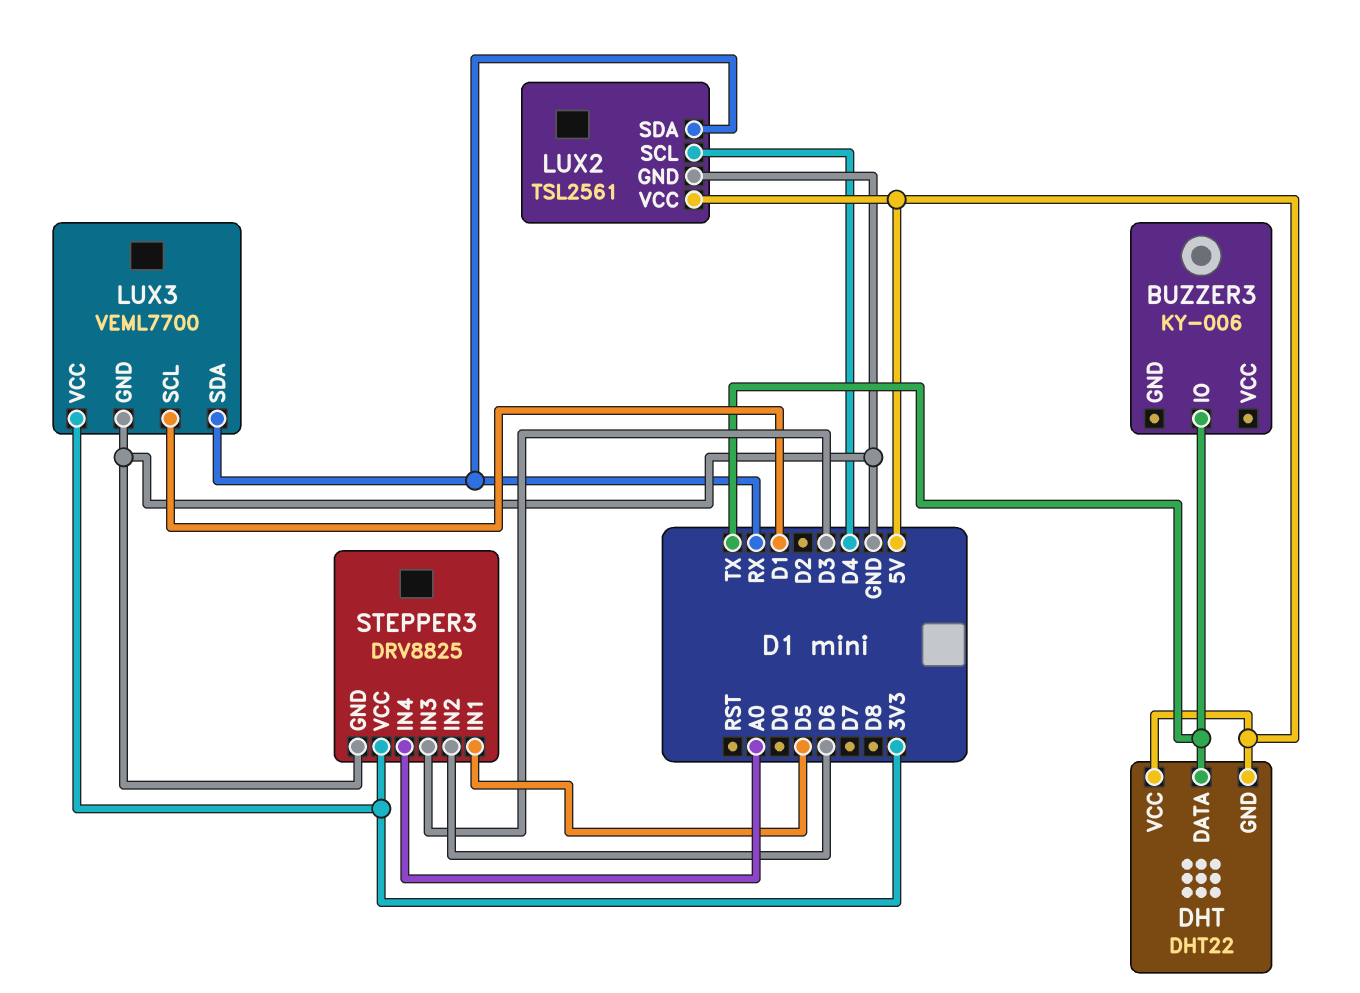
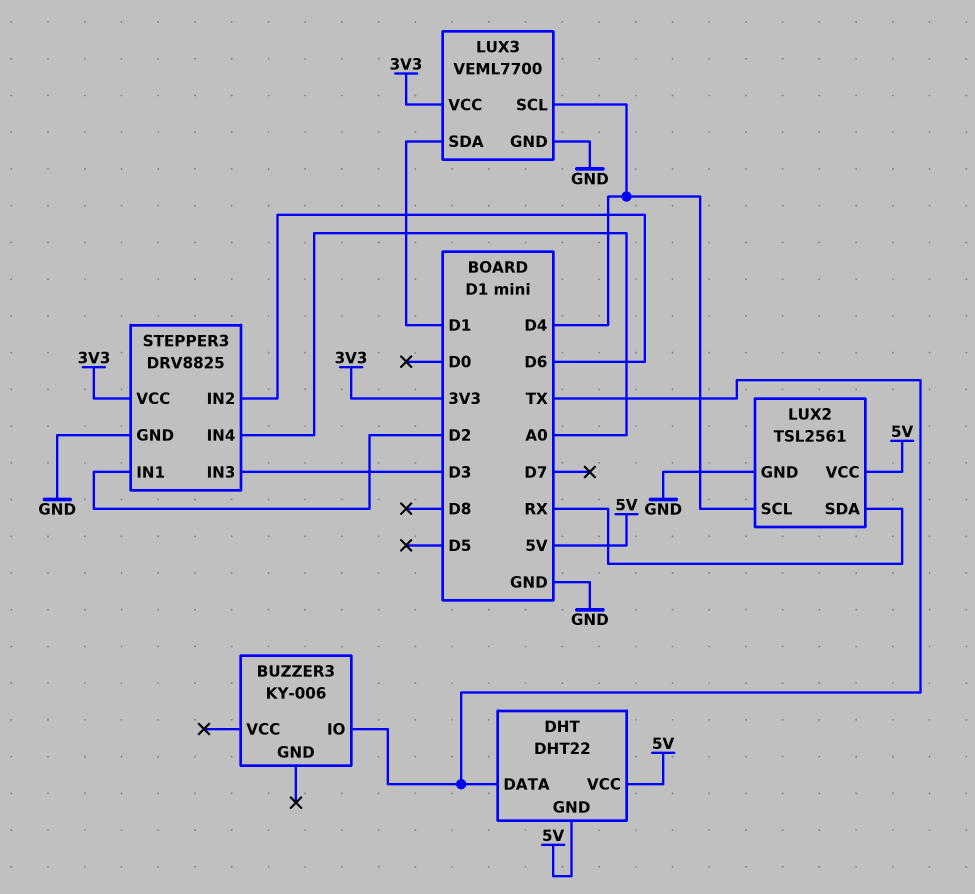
LUX3 pin SCL: D1 -> D4
LUX3 pin SDA: RX -> D1
STEPPER3 pin IN1: D5 -> D2

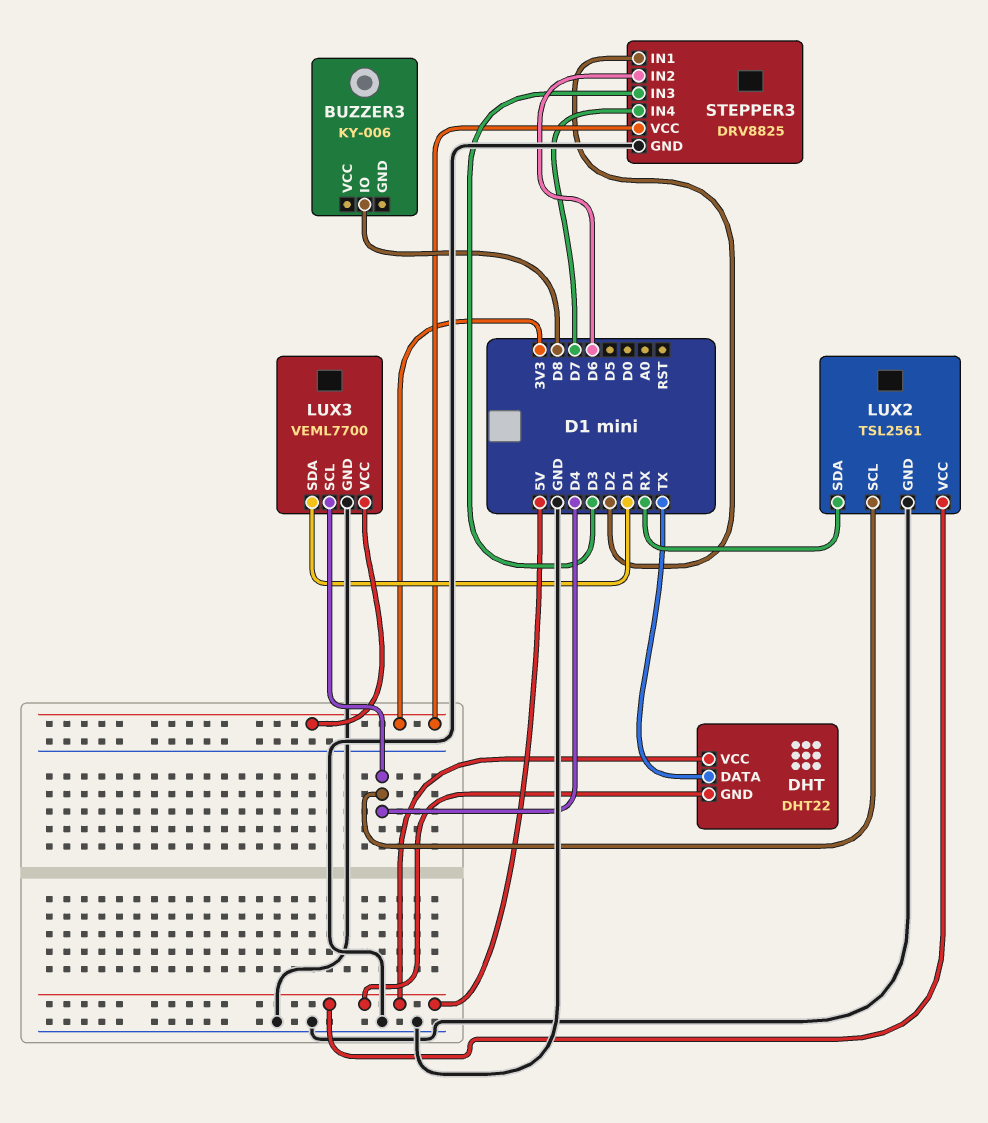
BUZZER3 pin IO: TX -> D8
STEPPER3 pin IN4: A0 -> D7

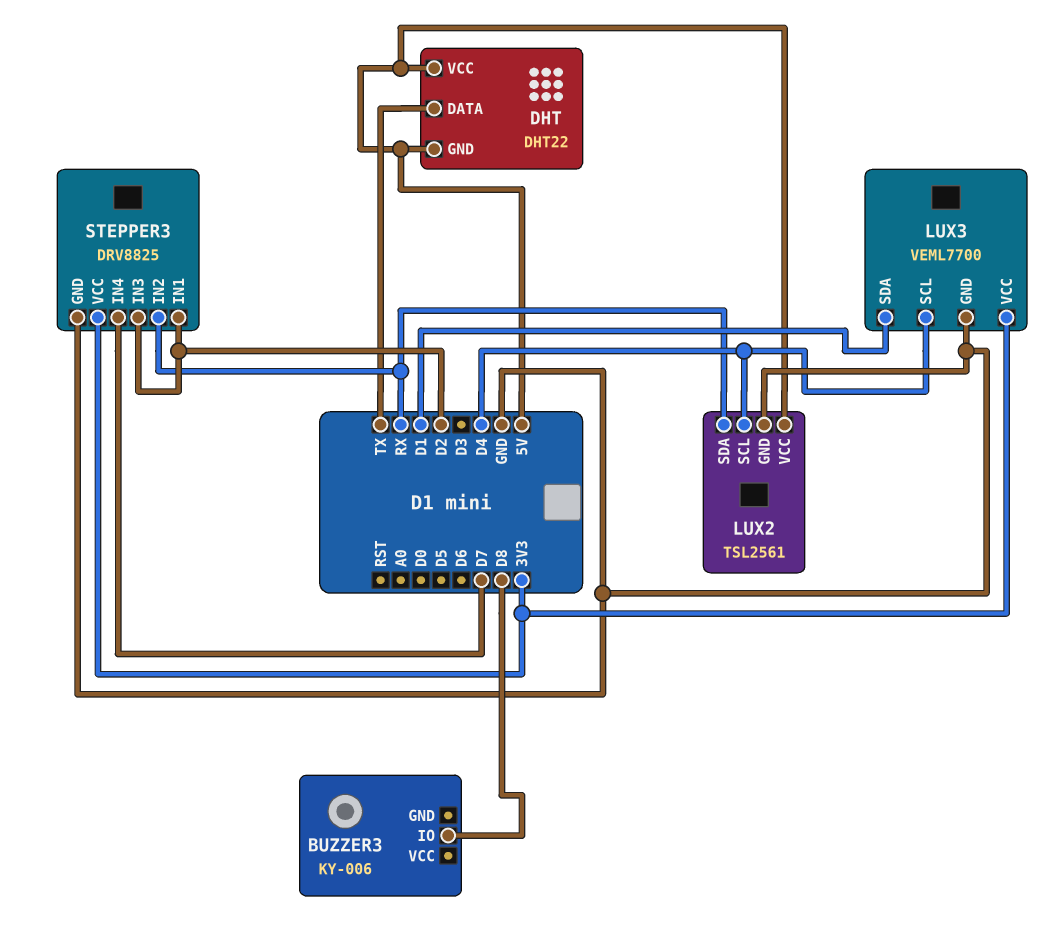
STEPPER3 pin IN2: D6 -> RX
STEPPER3 pin IN3: D3 -> D2

